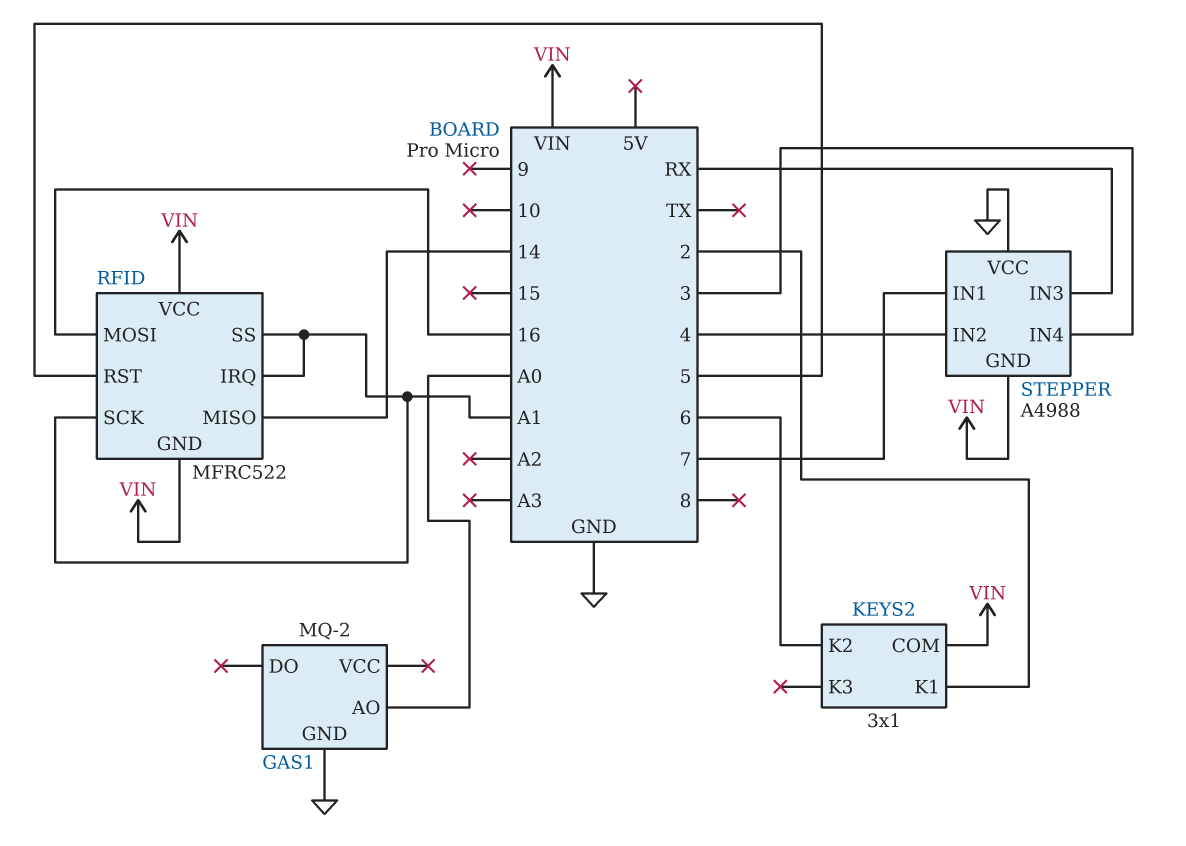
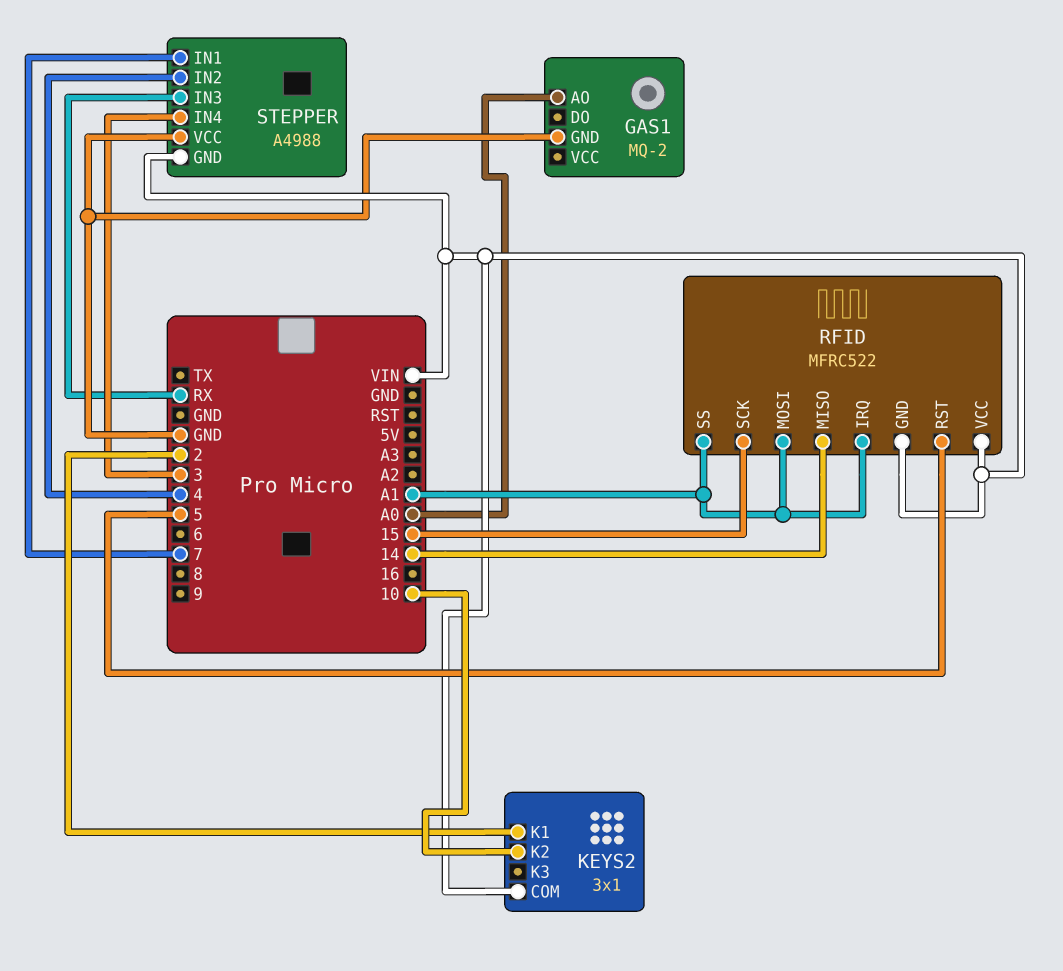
KEYS2 pin K2: 6 -> 10
RFID pin MOSI: 16 -> A1
RFID pin SCK: A1 -> 15

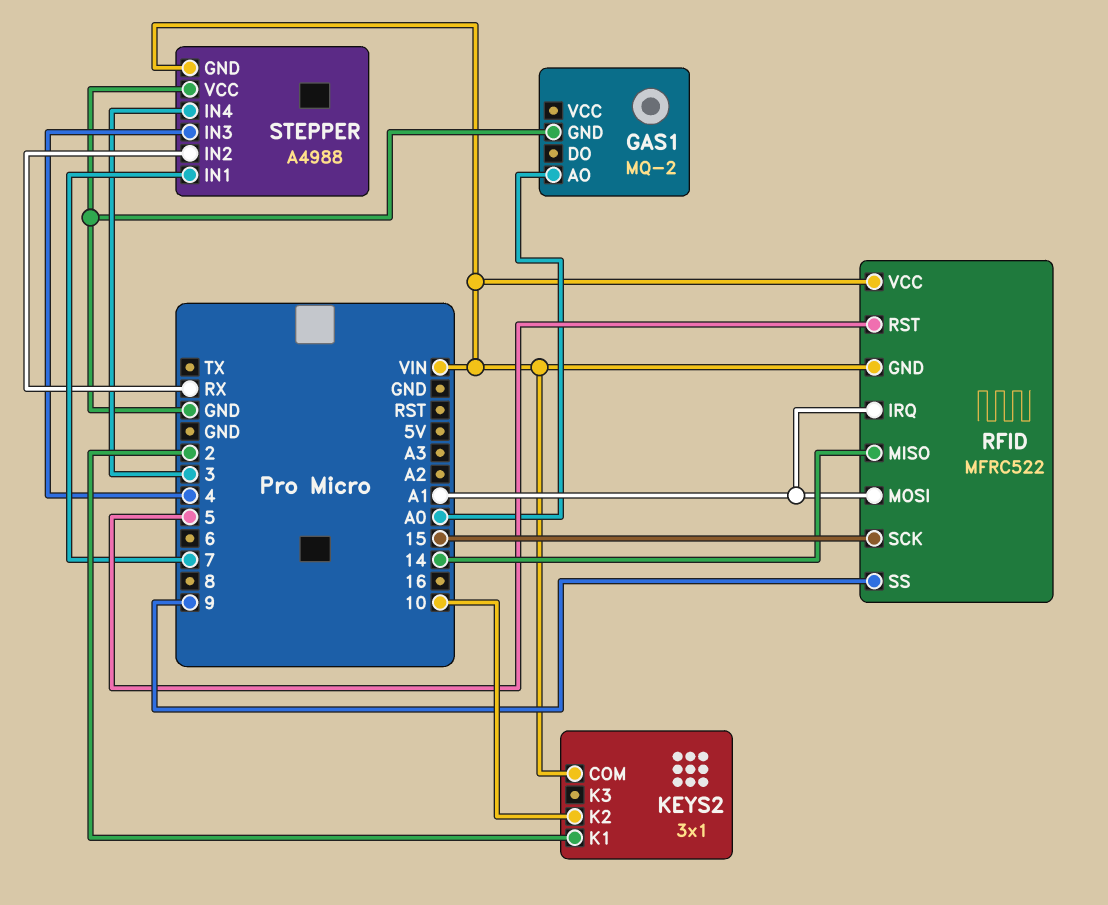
RFID pin SS: A1 -> 9
STEPPER pin IN2: 4 -> RX
STEPPER pin IN3: RX -> 4

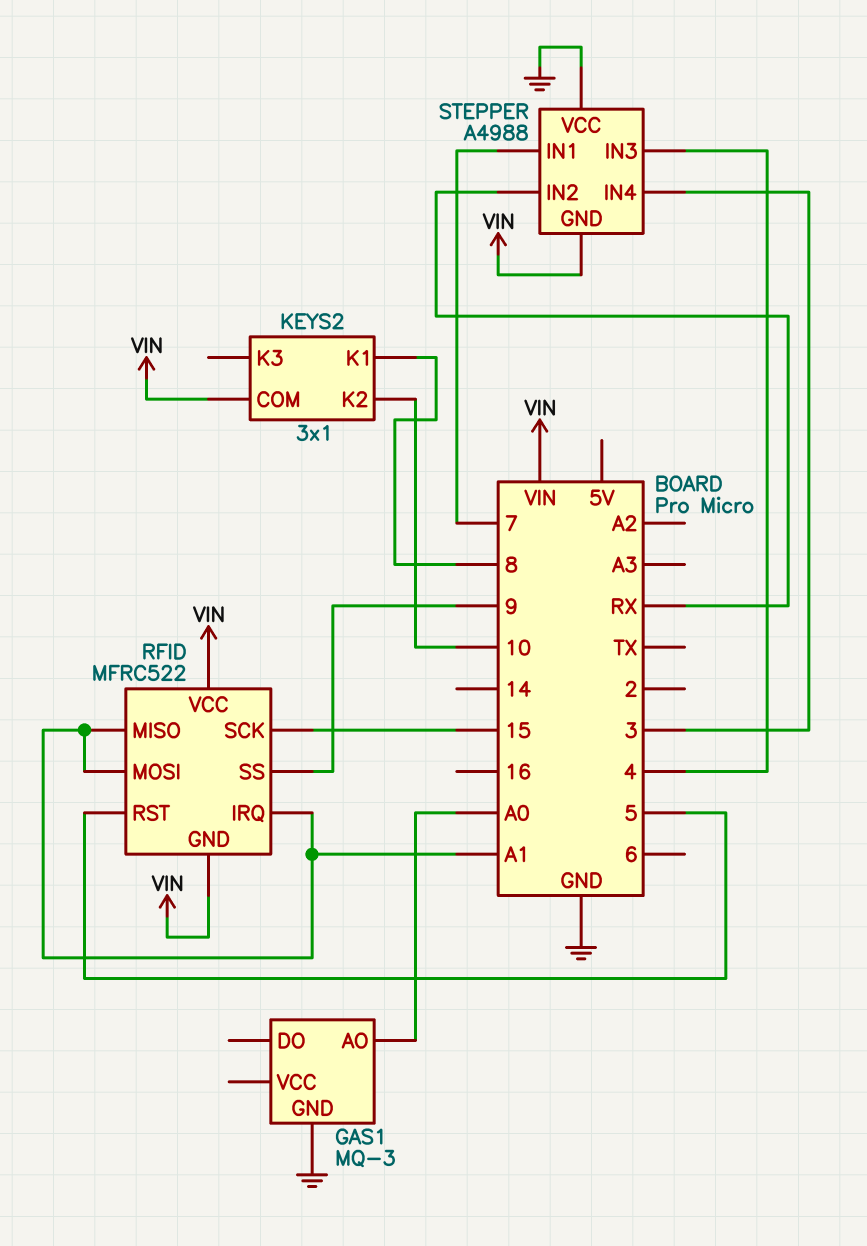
GAS1: MQ-2 -> MQ-3
KEYS2 pin K1: 2 -> 8
RFID pin MISO: 14 -> A1

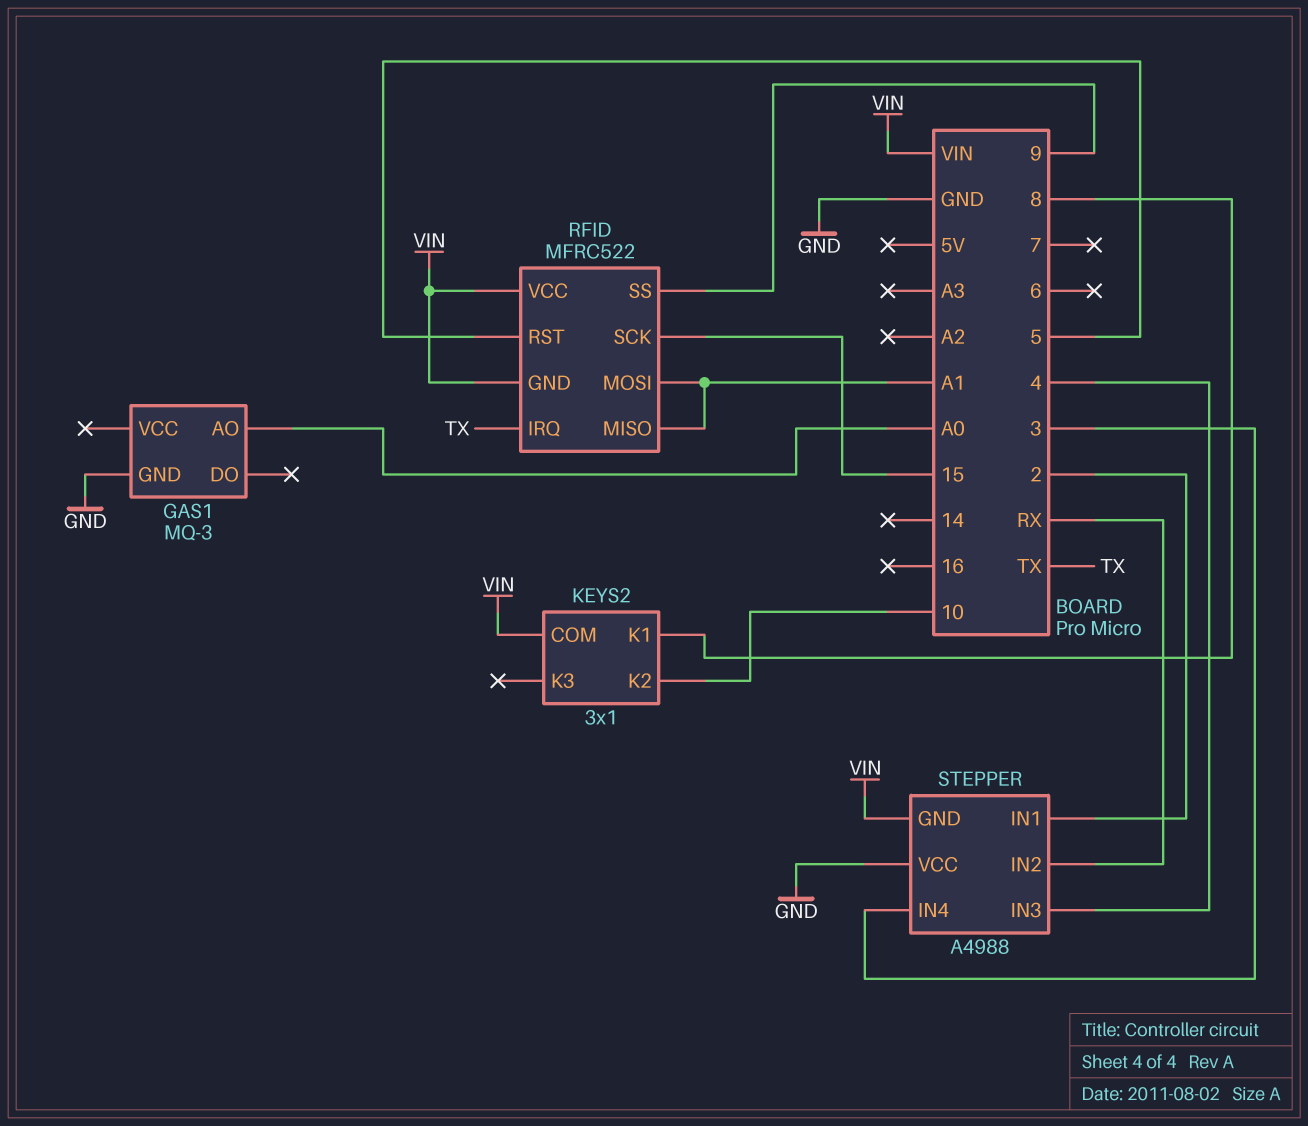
RFID pin IRQ: A1 -> TX
STEPPER pin IN1: 7 -> 2

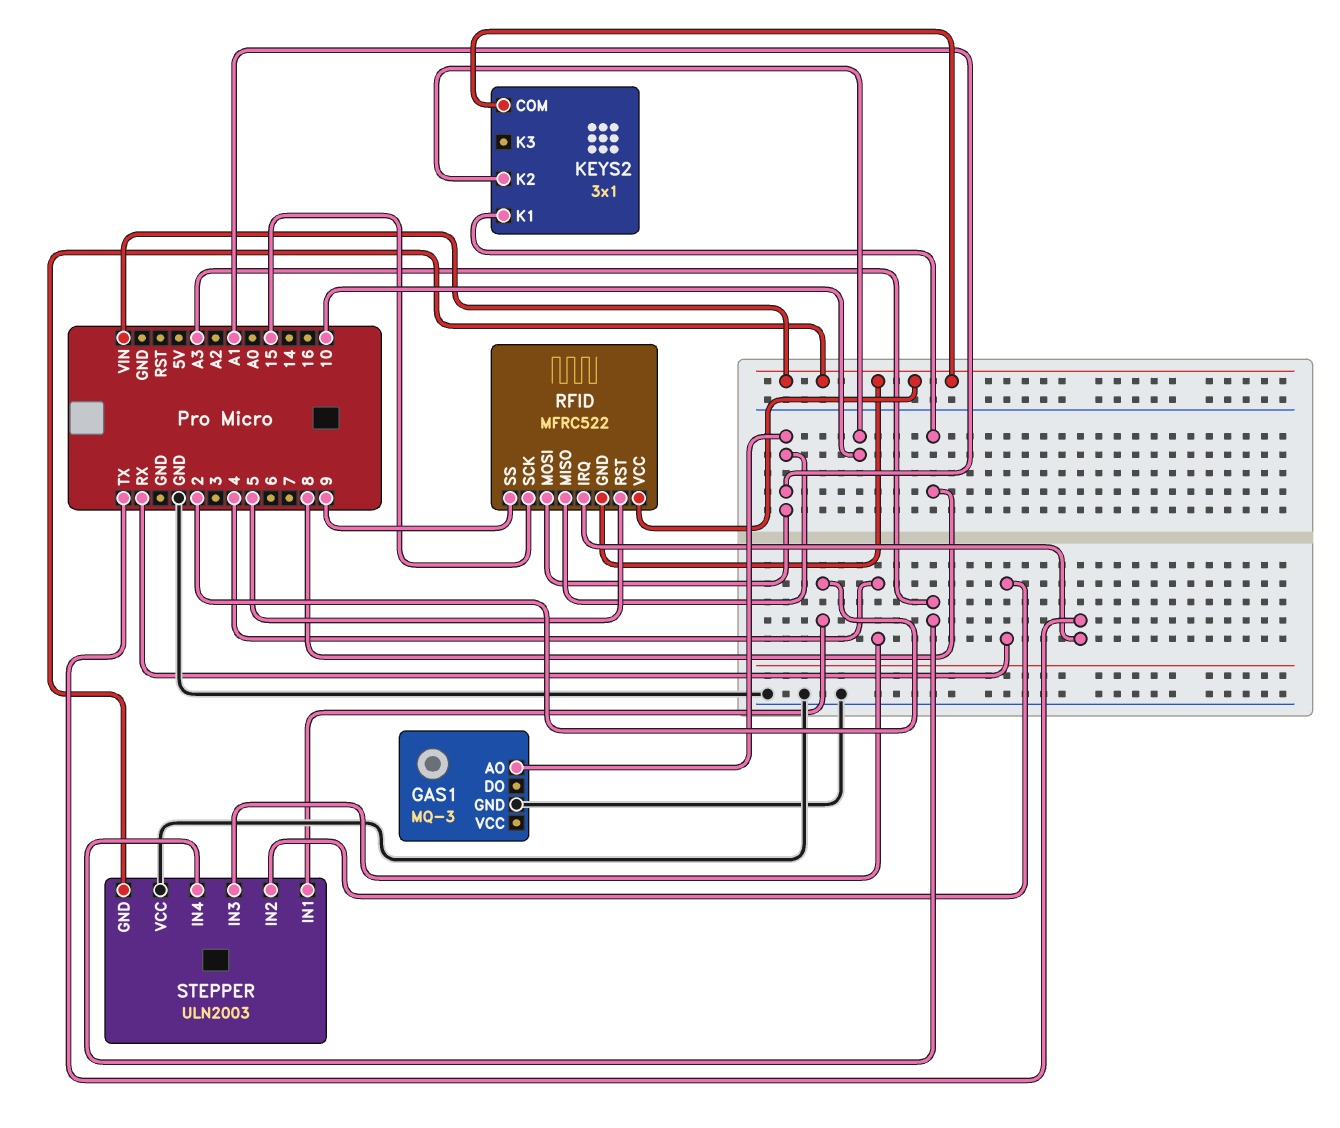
GAS1 pin AO: A0 -> A1
STEPPER: A4988 -> ULN2003
STEPPER pin IN4: 3 -> A3

